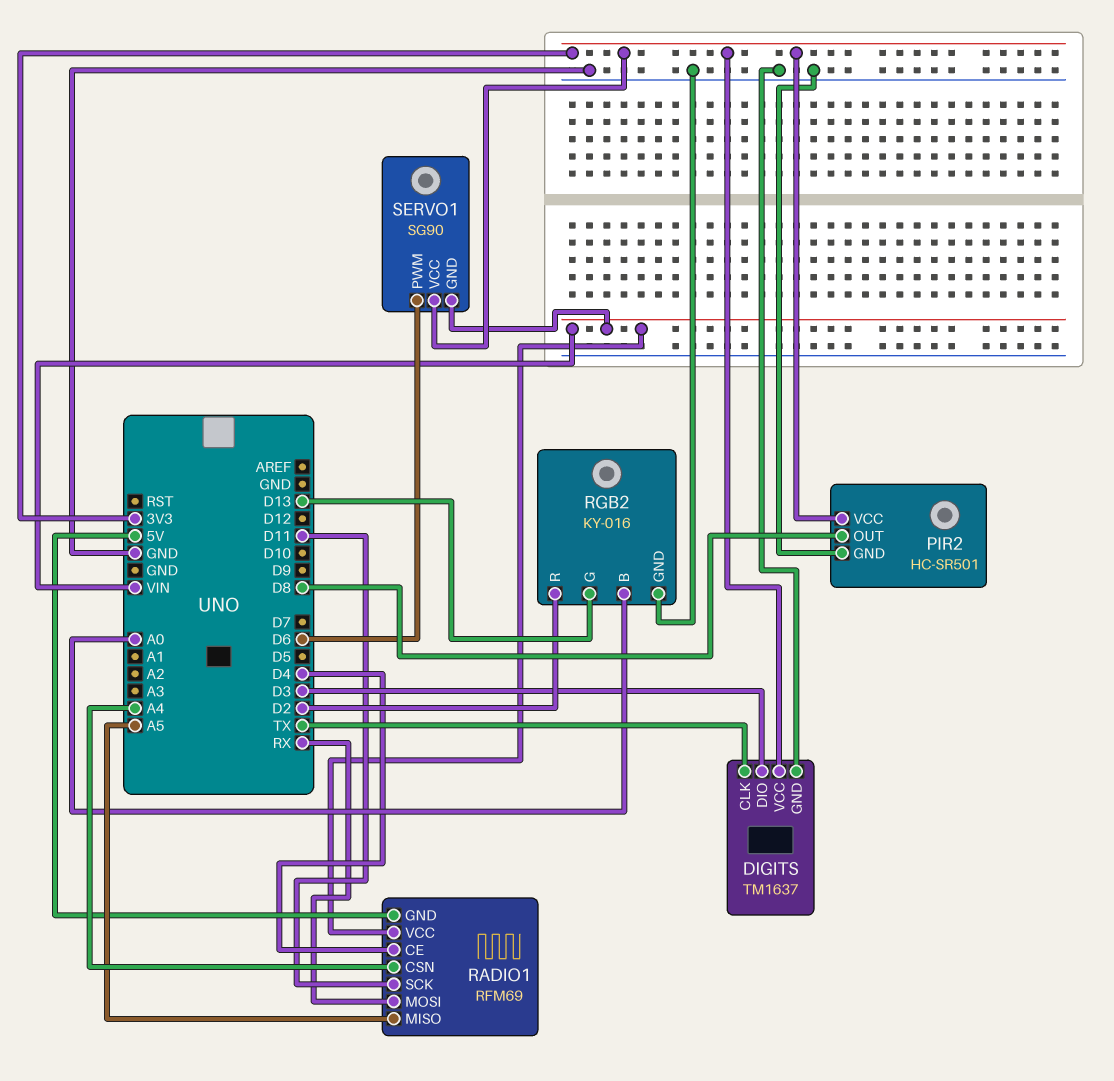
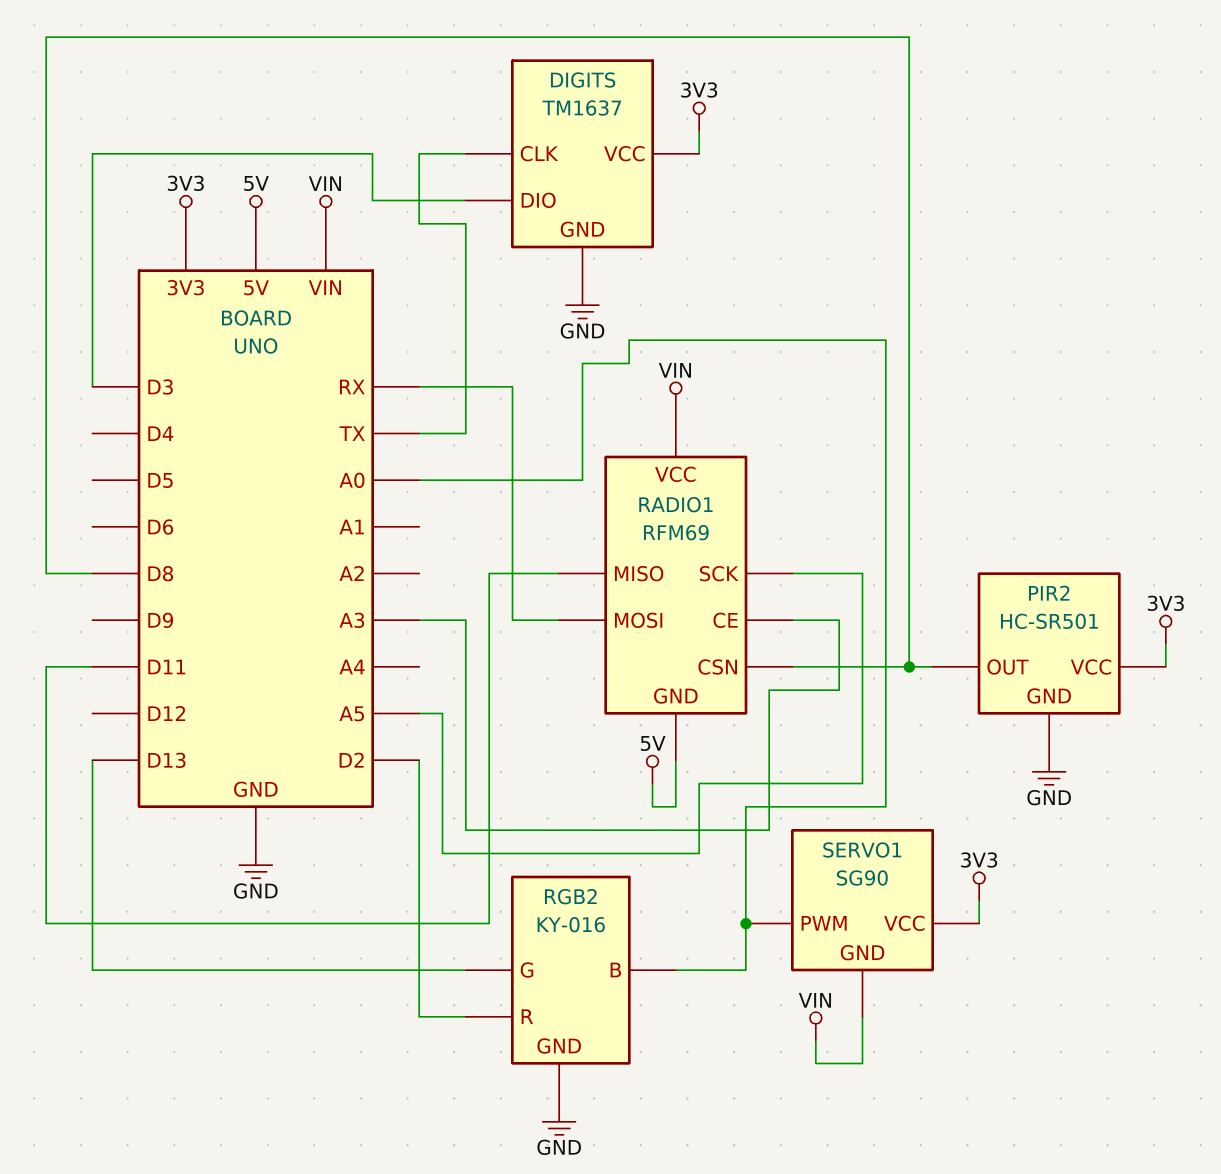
RADIO1 pin CE: D4 -> A3
RADIO1 pin CSN: A4 -> D8
RADIO1 pin MISO: A5 -> D11
RADIO1 pin SCK: D11 -> A5
SERVO1 pin PWM: D6 -> A0

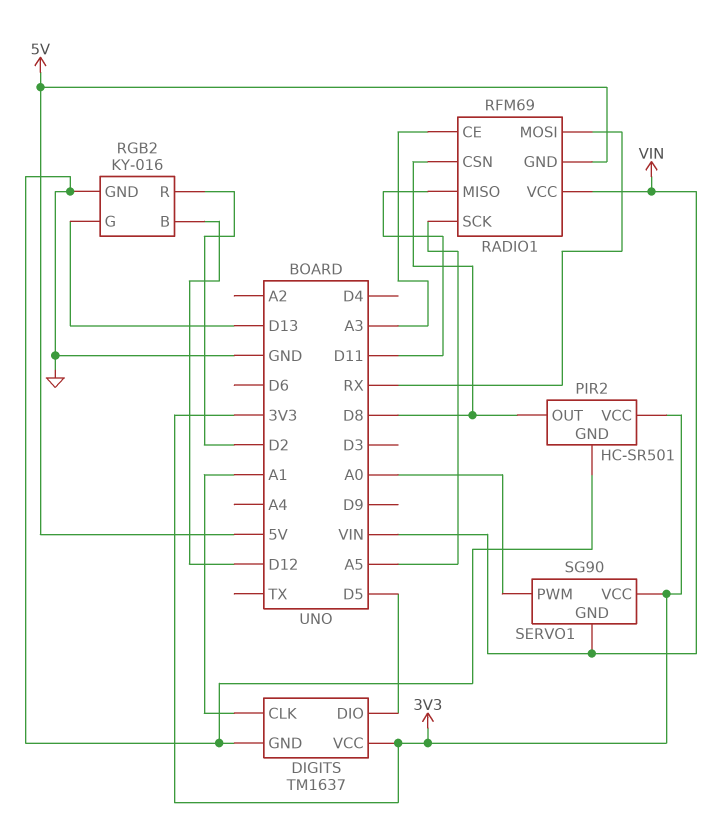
DIGITS pin CLK: TX -> A1
DIGITS pin DIO: D3 -> D5
RGB2 pin B: A0 -> D12

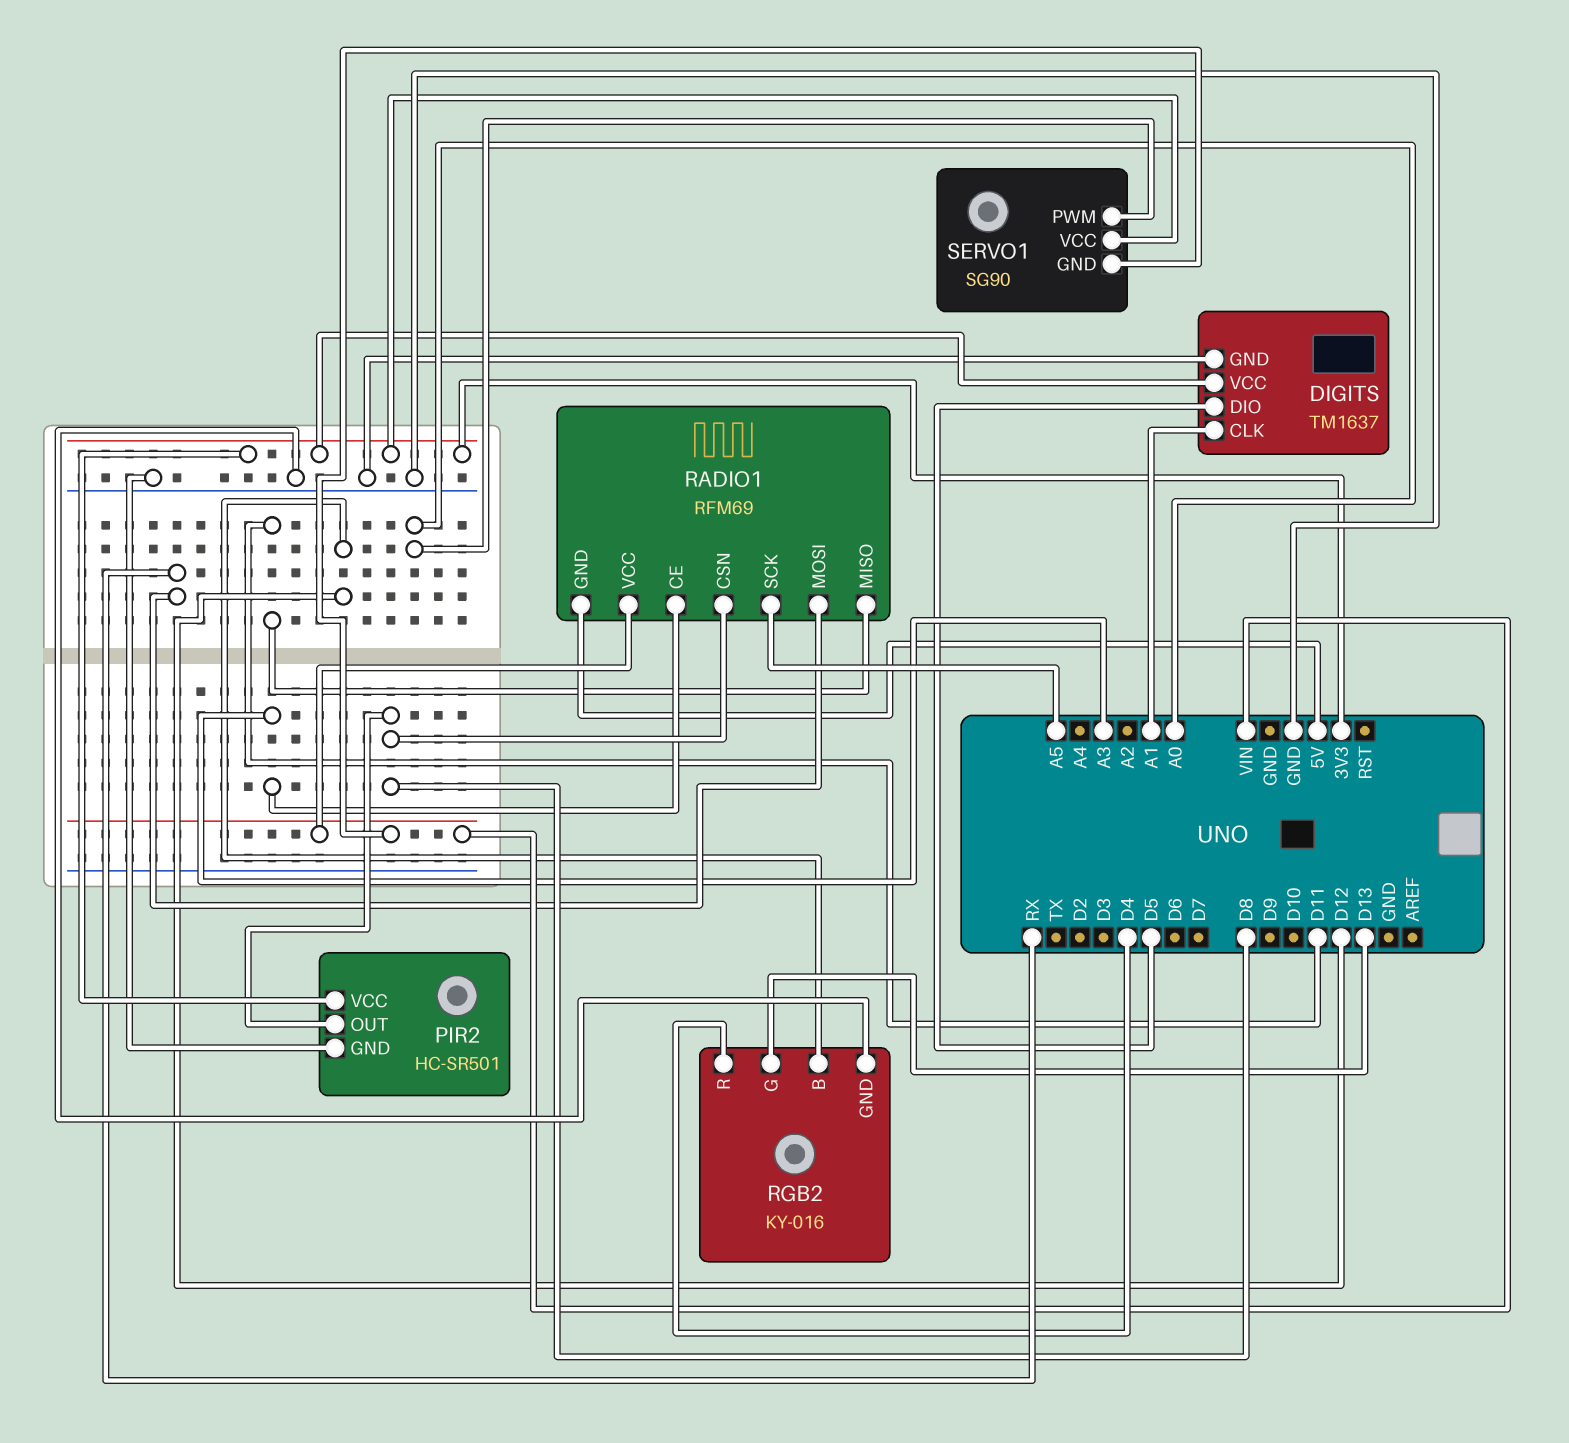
RGB2 pin R: D2 -> D4

